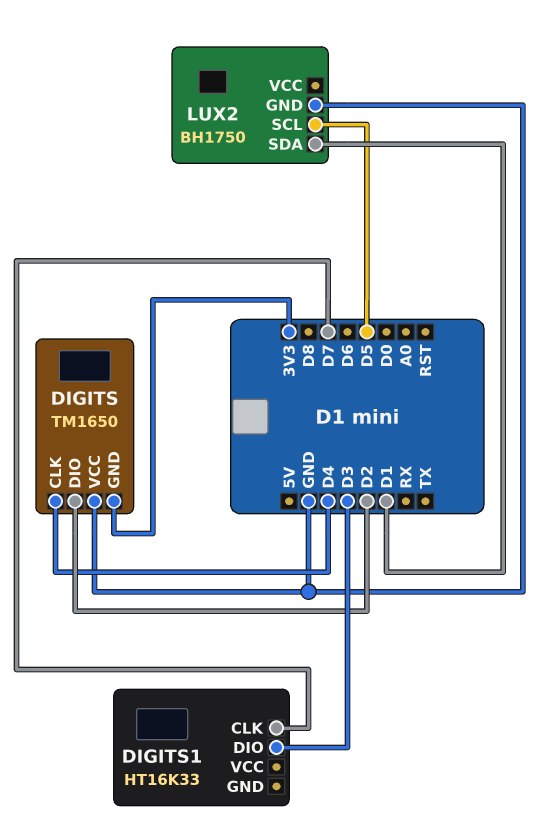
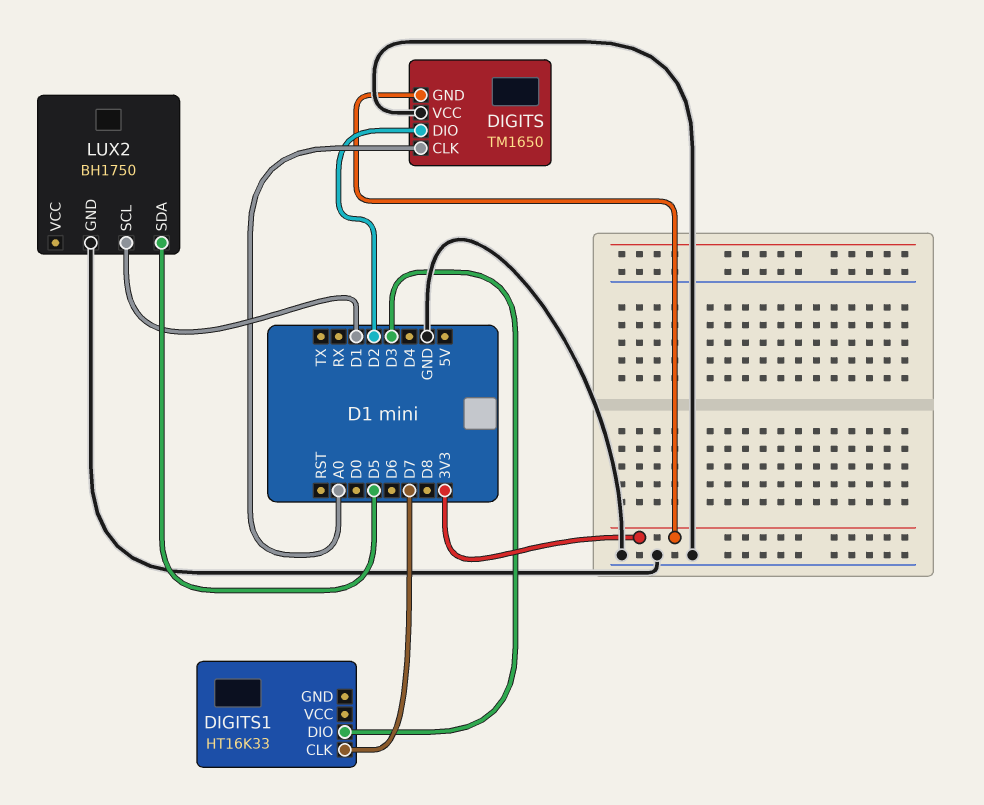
DIGITS pin CLK: D4 -> A0
LUX2 pin SCL: D5 -> D1
LUX2 pin SDA: D1 -> D5

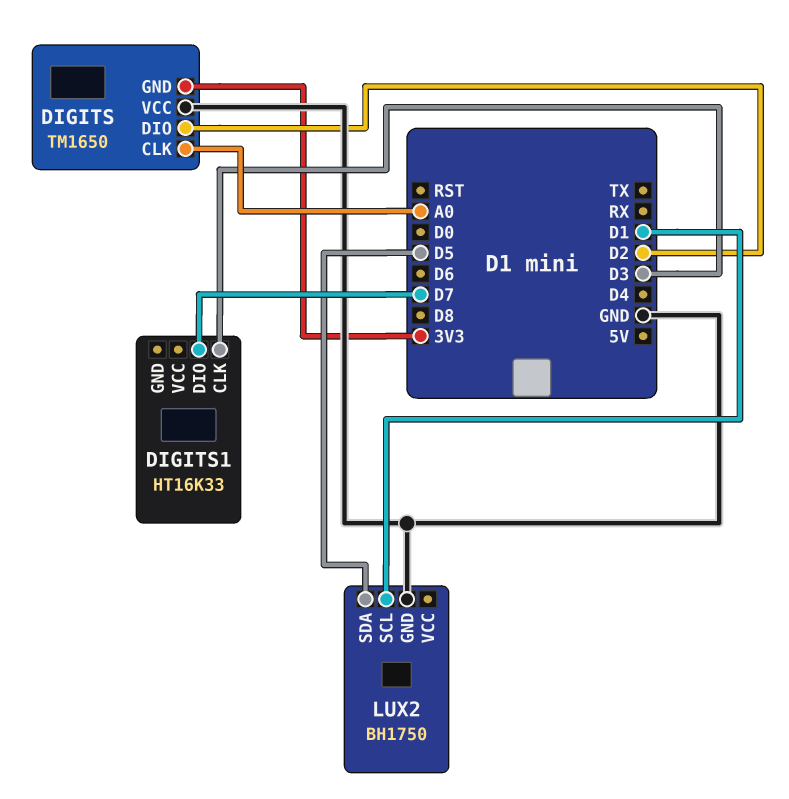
DIGITS1 pin CLK: D7 -> D3
DIGITS1 pin DIO: D3 -> D7

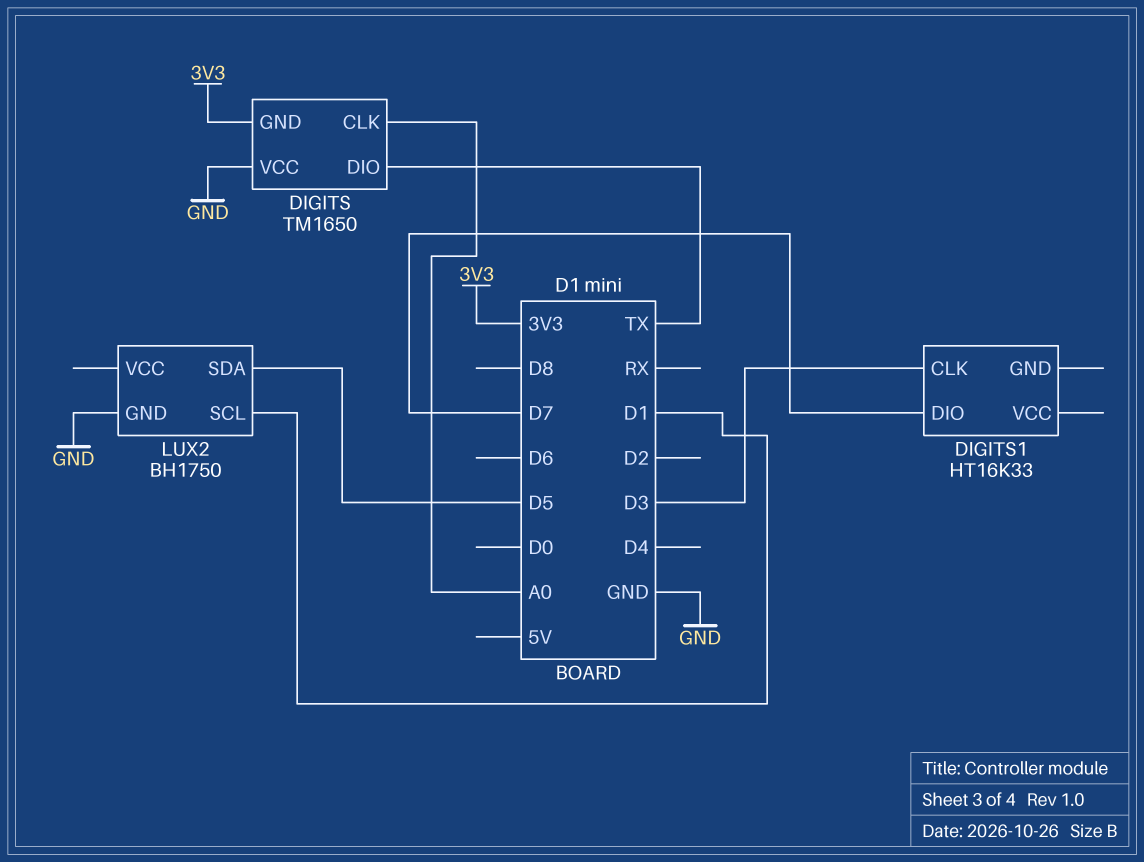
DIGITS pin DIO: D2 -> TX

